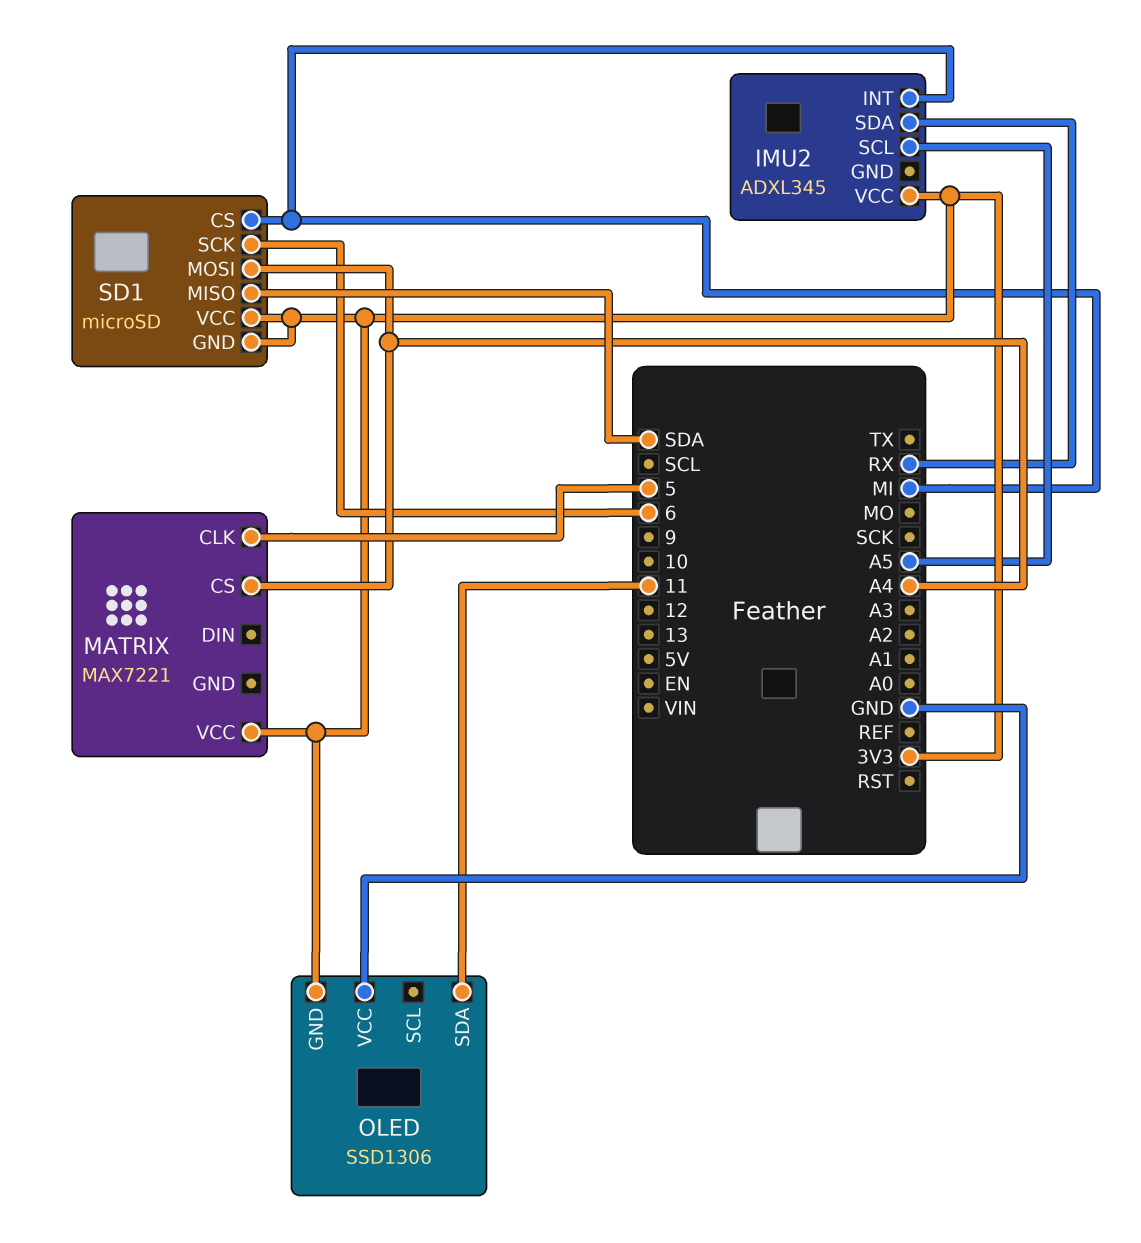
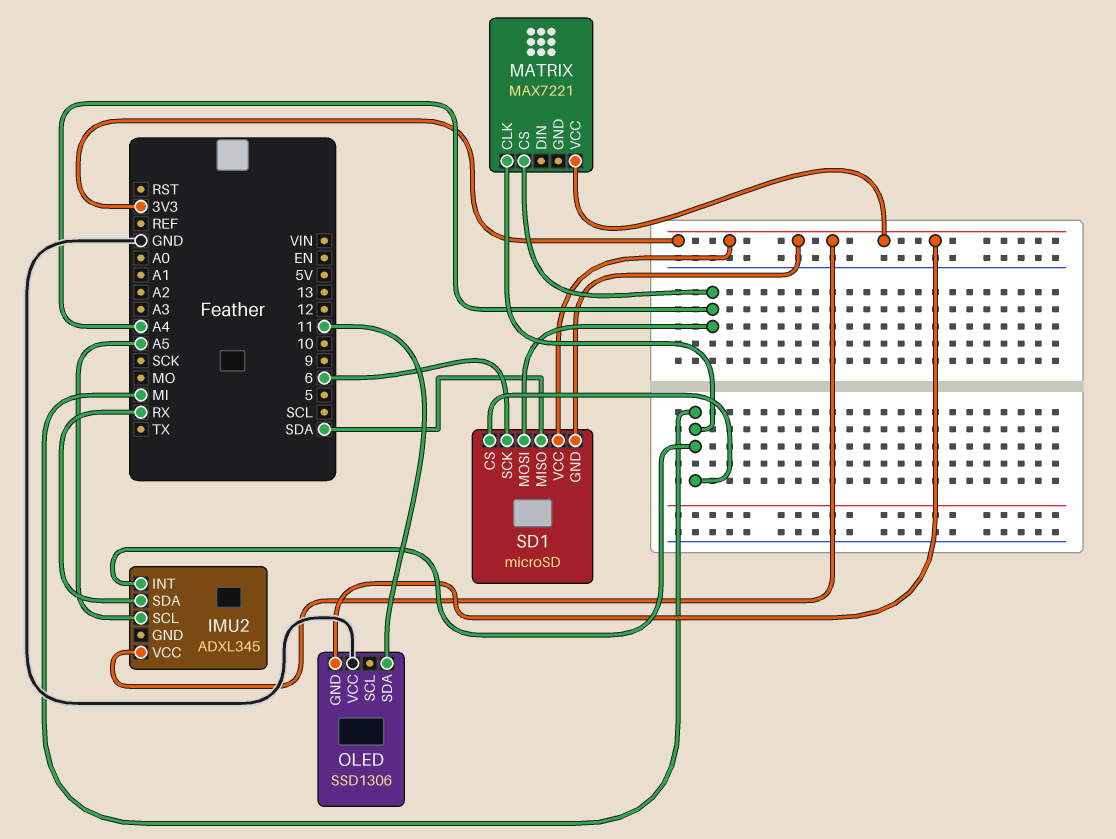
MATRIX pin CLK: 5 -> MI

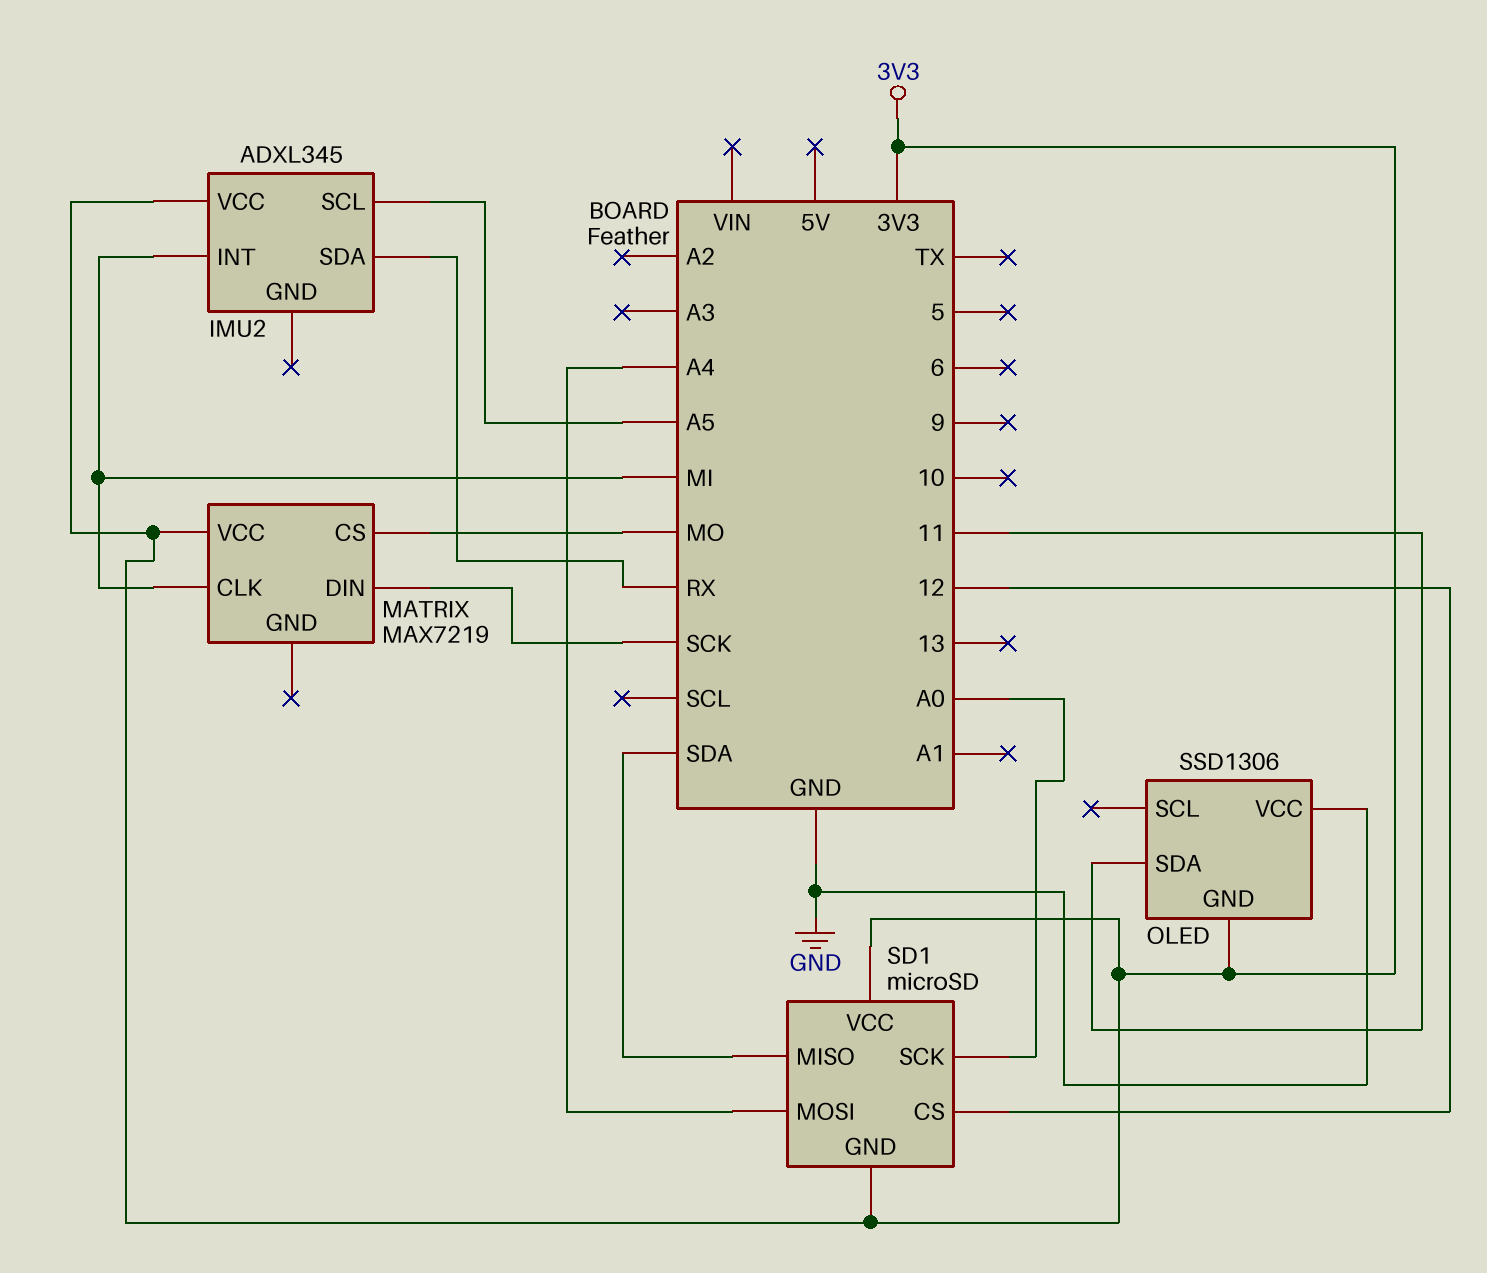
MATRIX: MAX7221 -> MAX7219
MATRIX pin CS: A4 -> MO
MATRIX pin DIN: none -> SCK
SD1 pin CS: MI -> 12
SD1 pin SCK: 6 -> A0

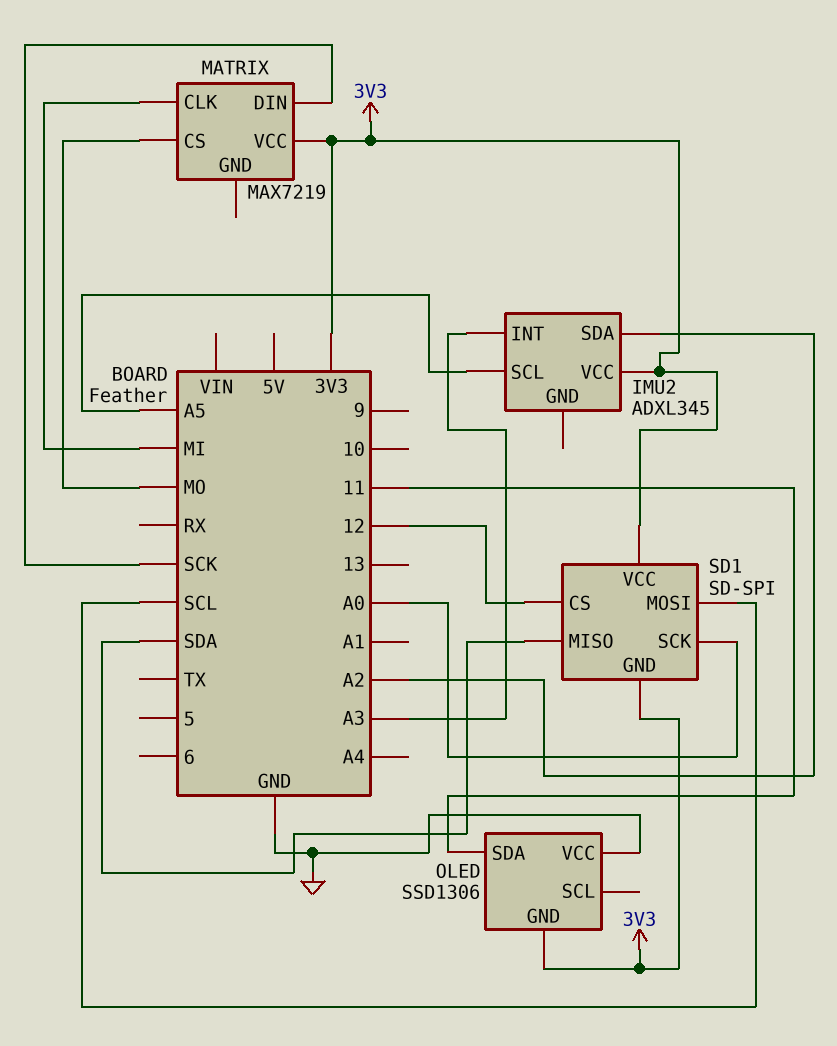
IMU2 pin INT: MI -> A3
IMU2 pin SDA: RX -> A2
SD1: microSD -> SD-SPI
SD1 pin MOSI: A4 -> SCL

